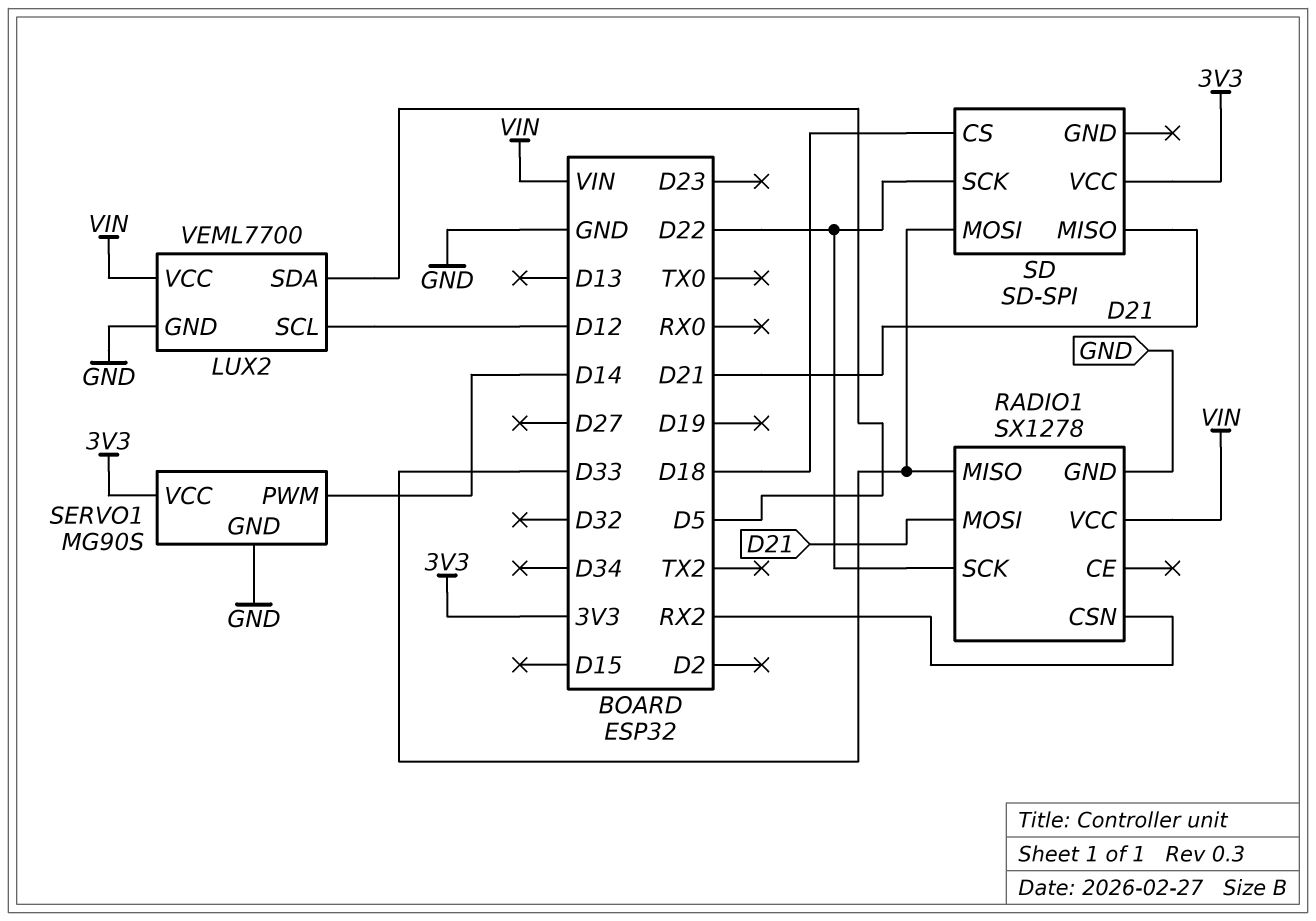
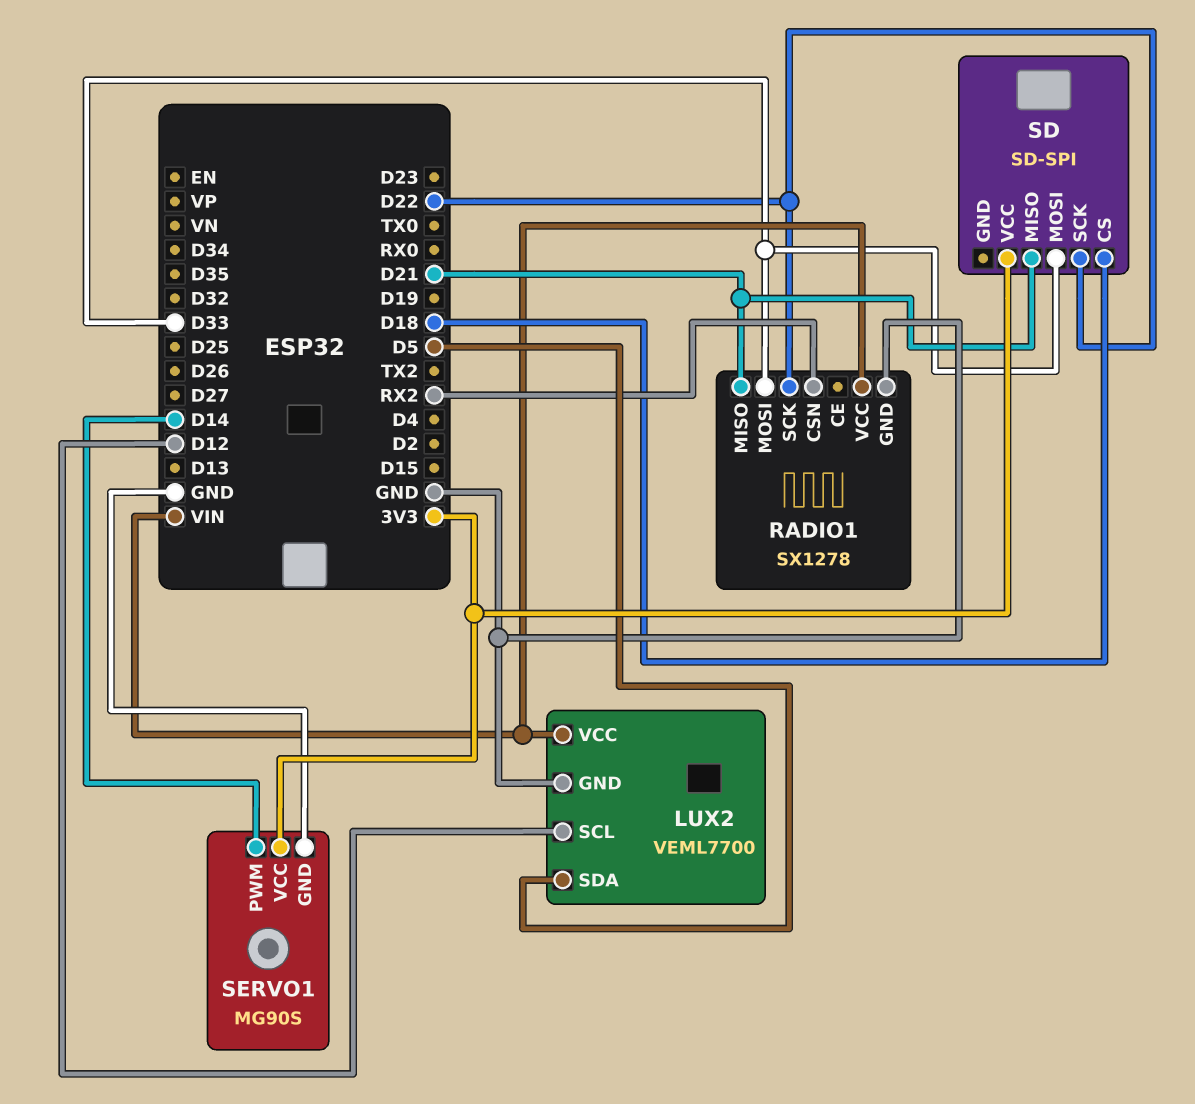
RADIO1 pin MISO: D33 -> D21
RADIO1 pin MOSI: D21 -> D33

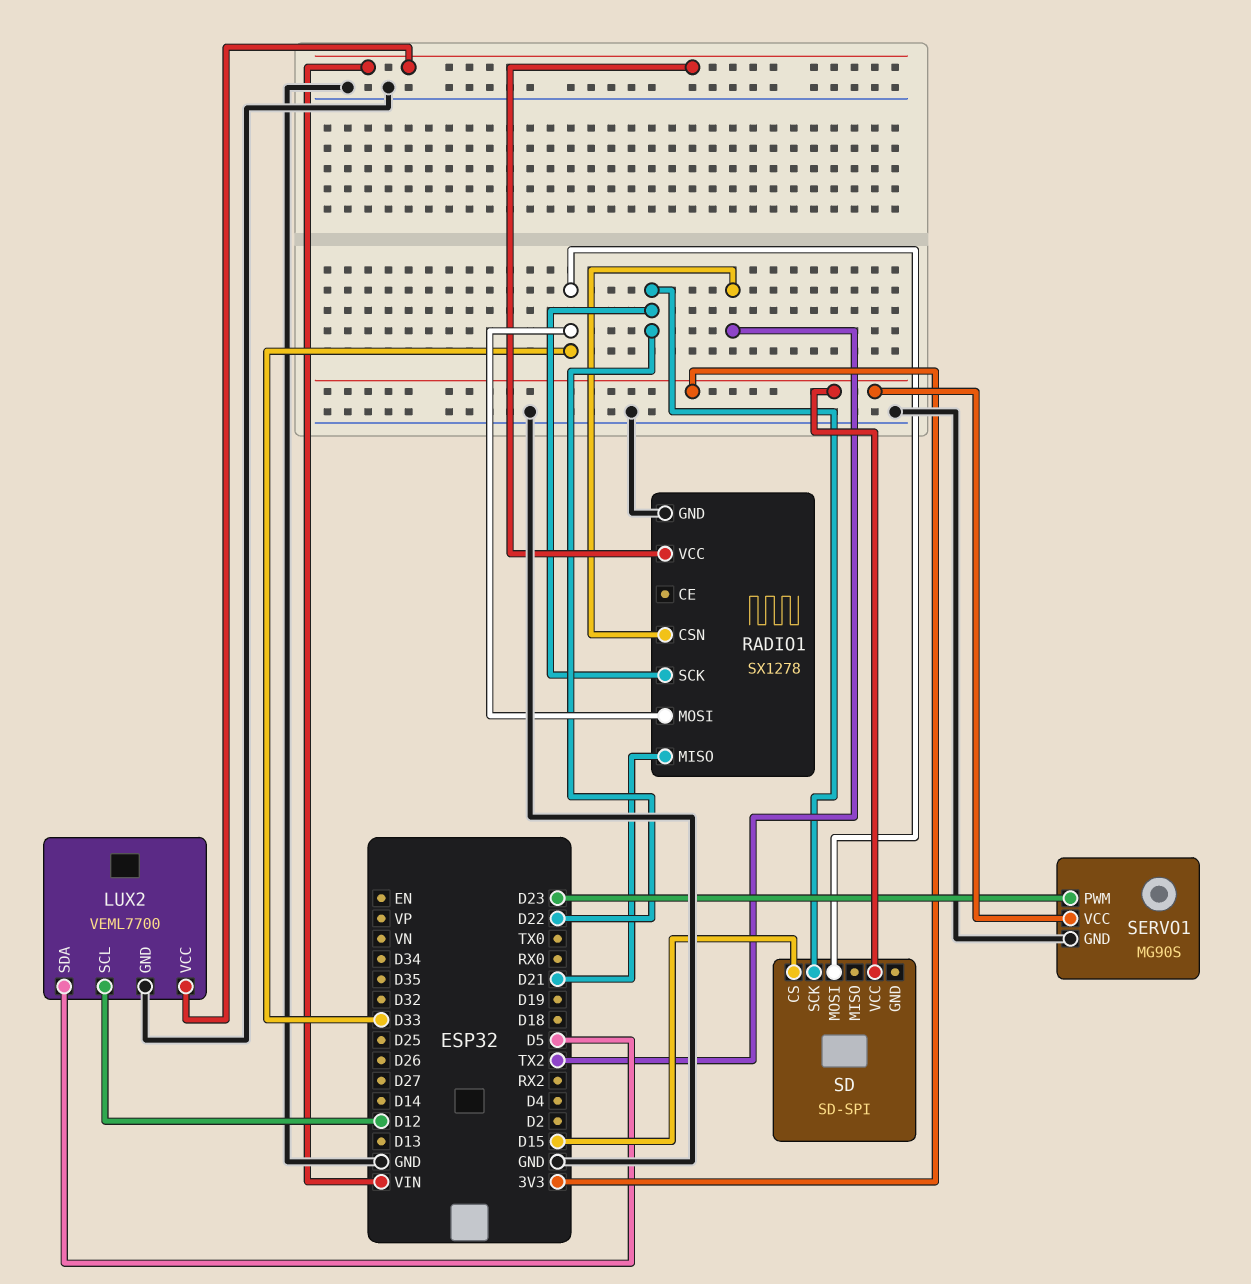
RADIO1 pin CSN: RX2 -> TX2
SD pin CS: D18 -> D15
SD pin MISO: D21 -> none
SERVO1 pin PWM: D14 -> D23

